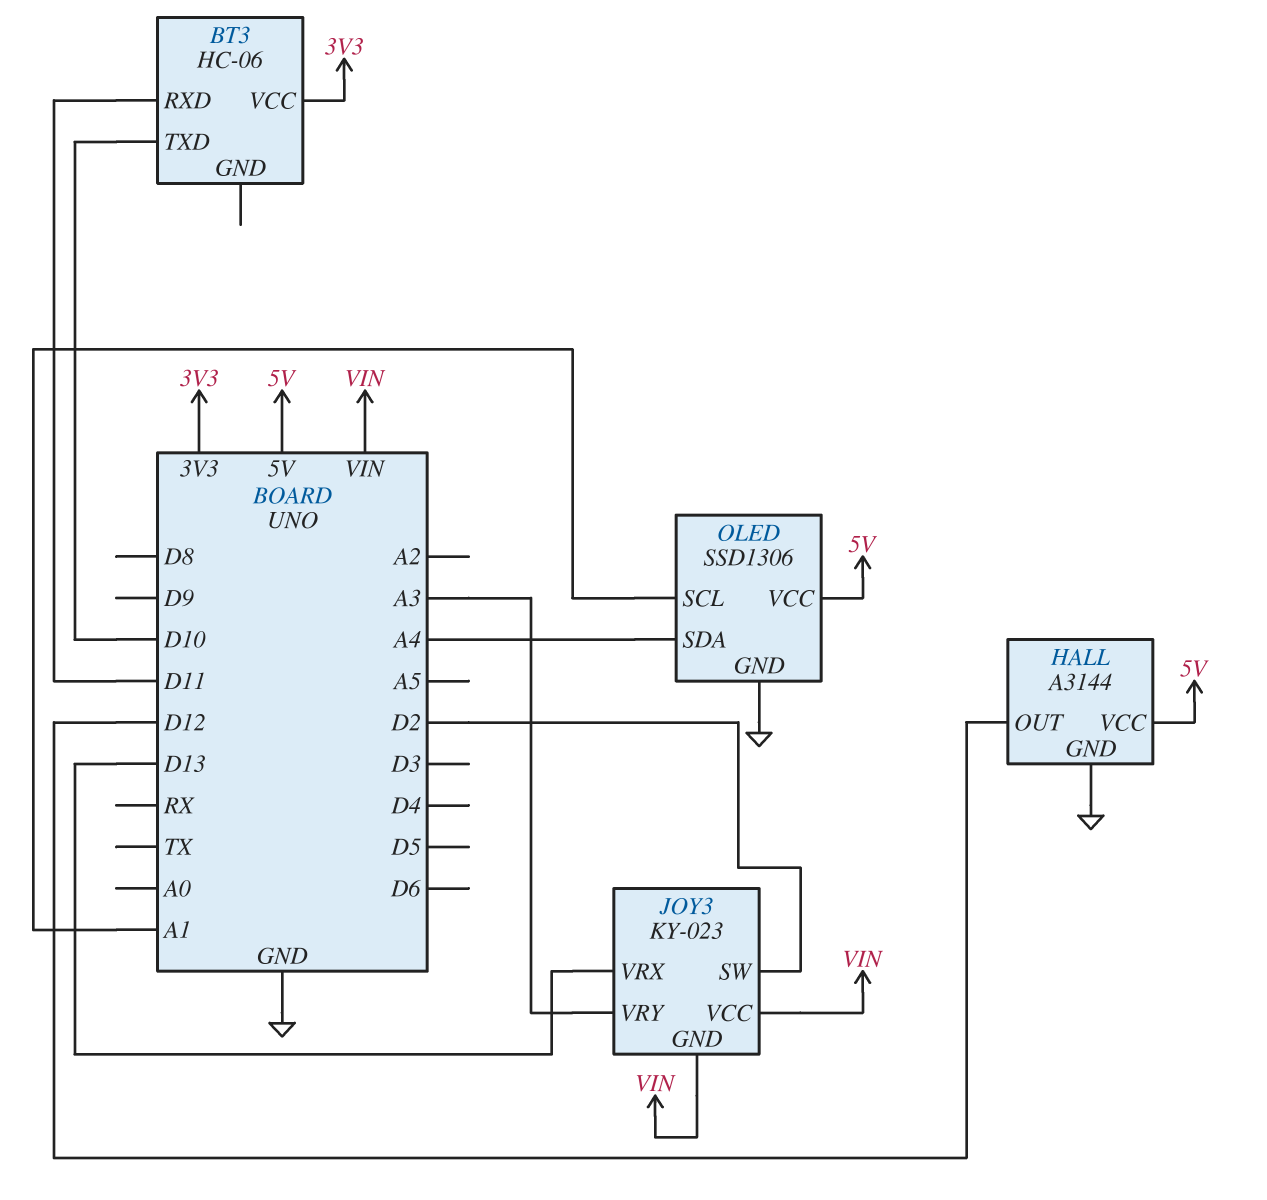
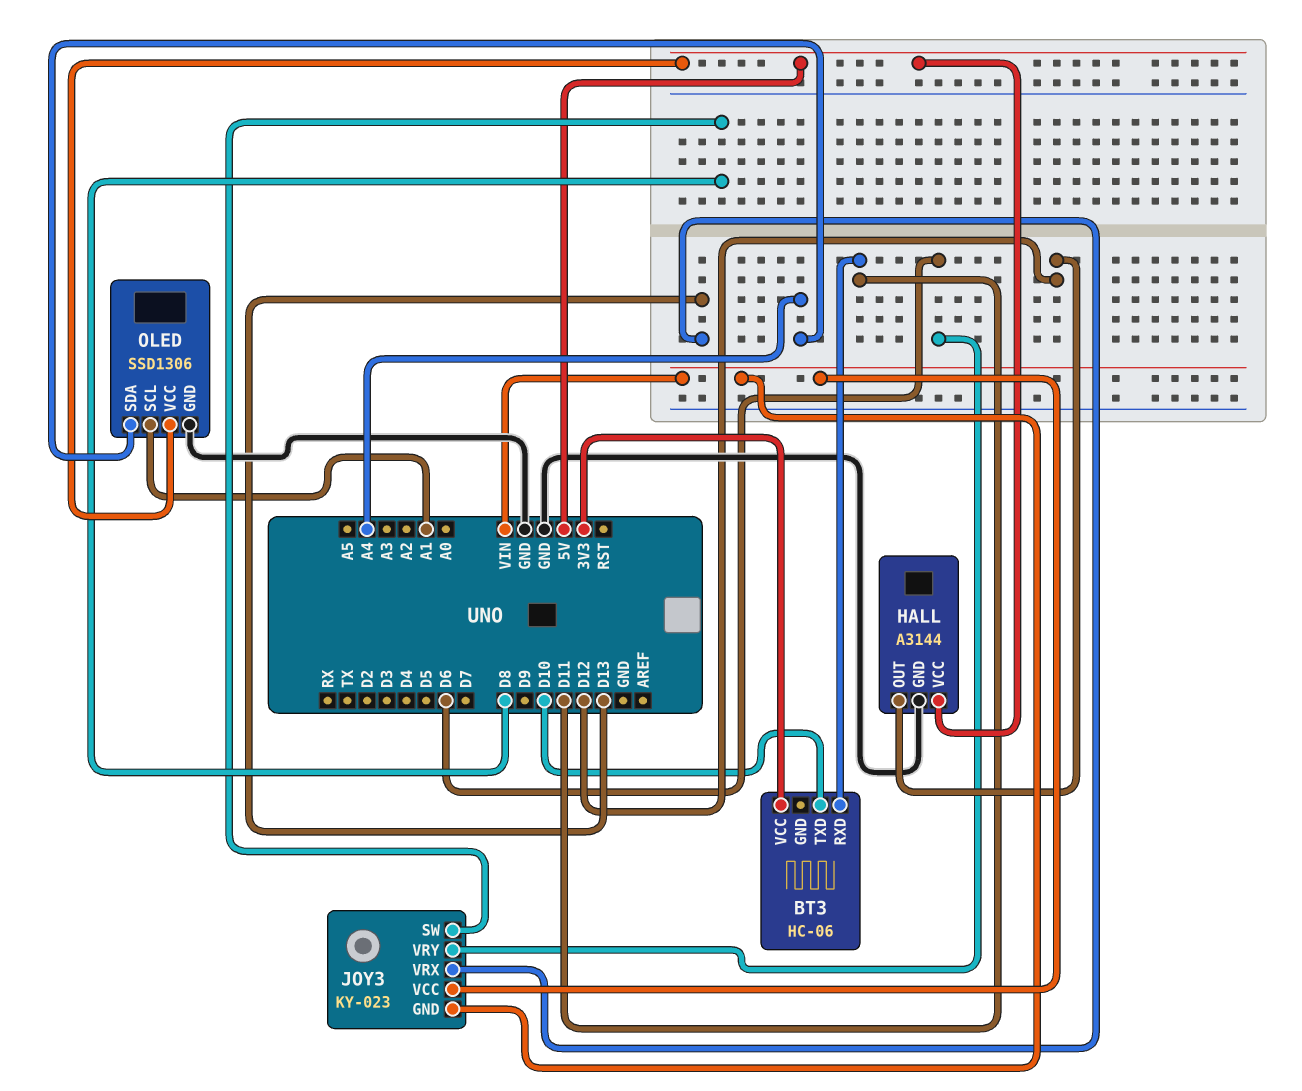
JOY3 pin SW: D2 -> D8
JOY3 pin VRY: A3 -> D6

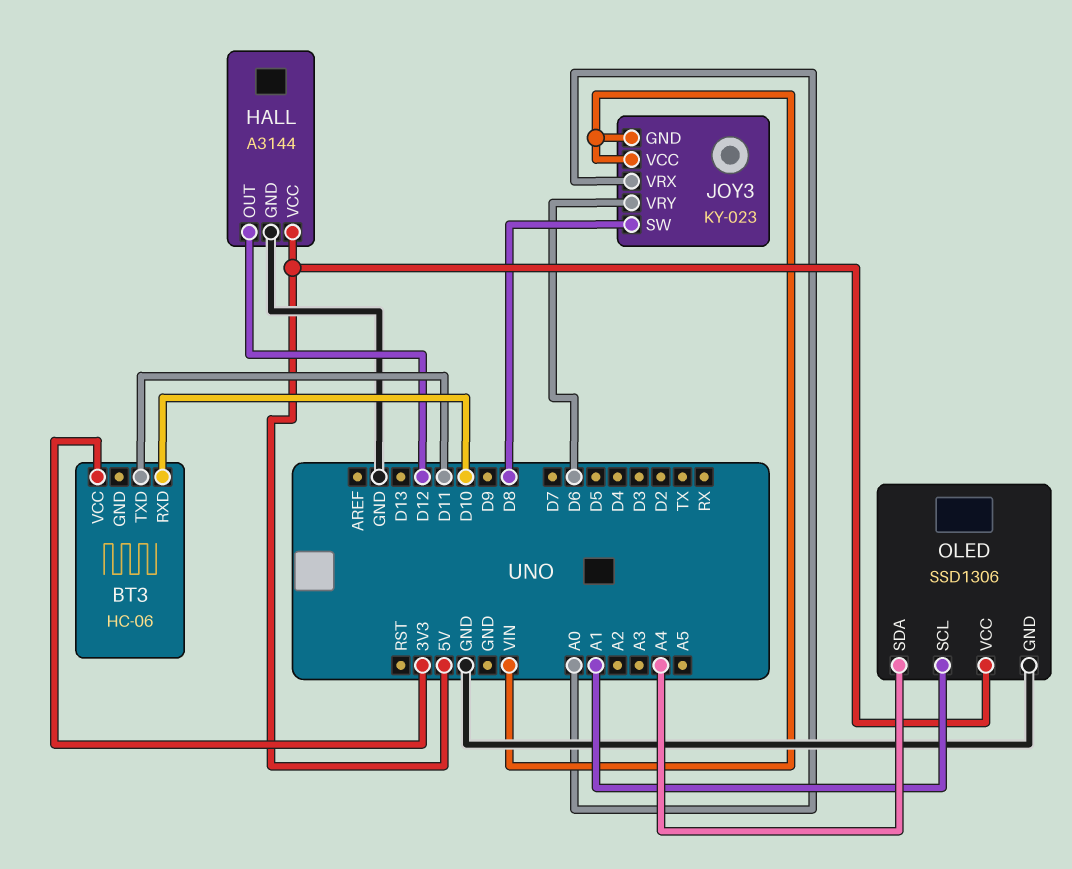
BT3 pin RXD: D11 -> D10
BT3 pin TXD: D10 -> D11
JOY3 pin VRX: D13 -> A0

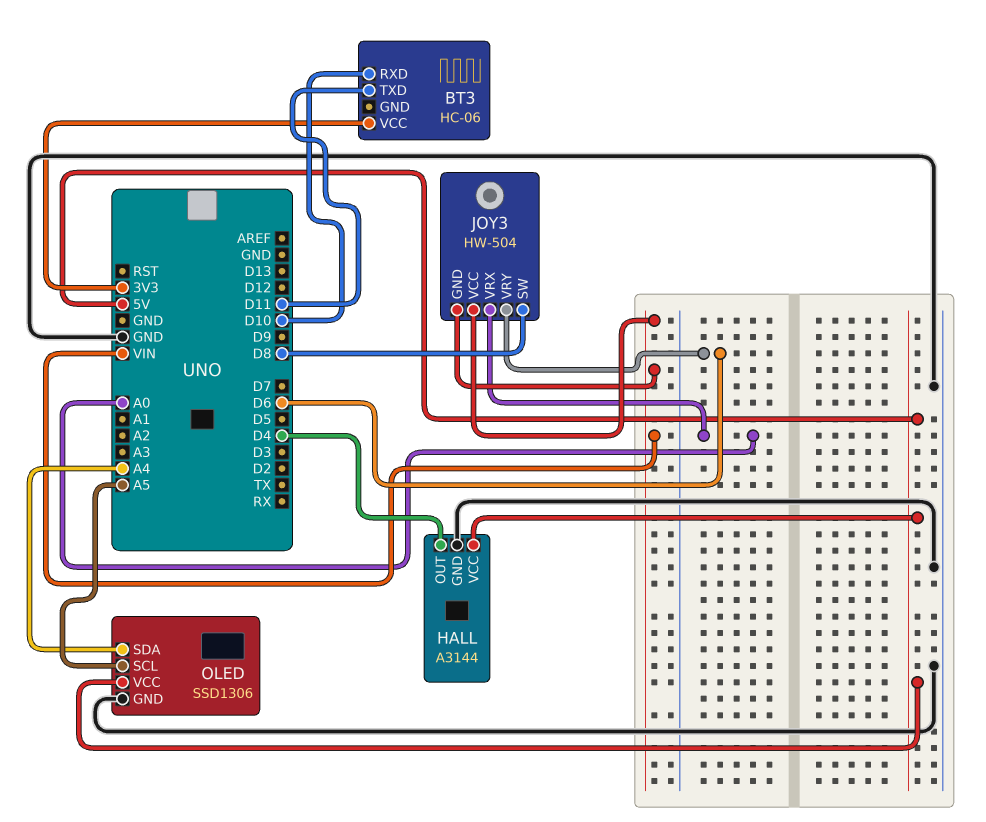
HALL pin OUT: D12 -> D4
JOY3: KY-023 -> HW-504
OLED pin SCL: A1 -> A5

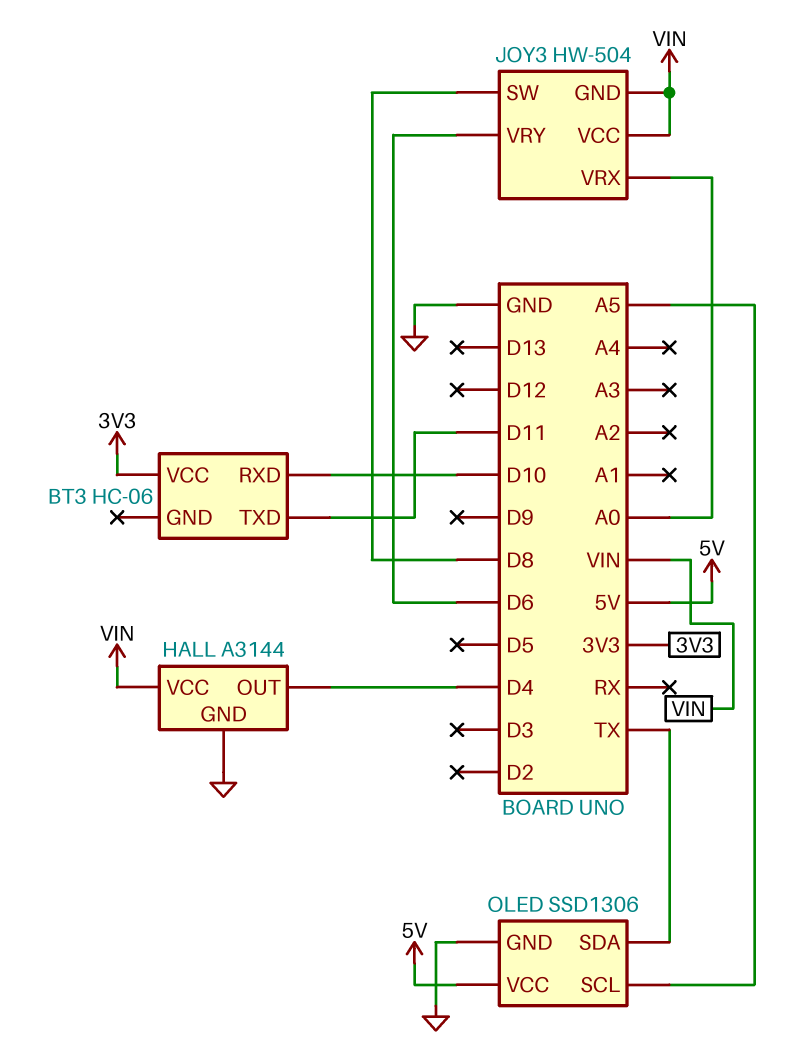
HALL pin VCC: 5V -> VIN
OLED pin SDA: A4 -> TX

